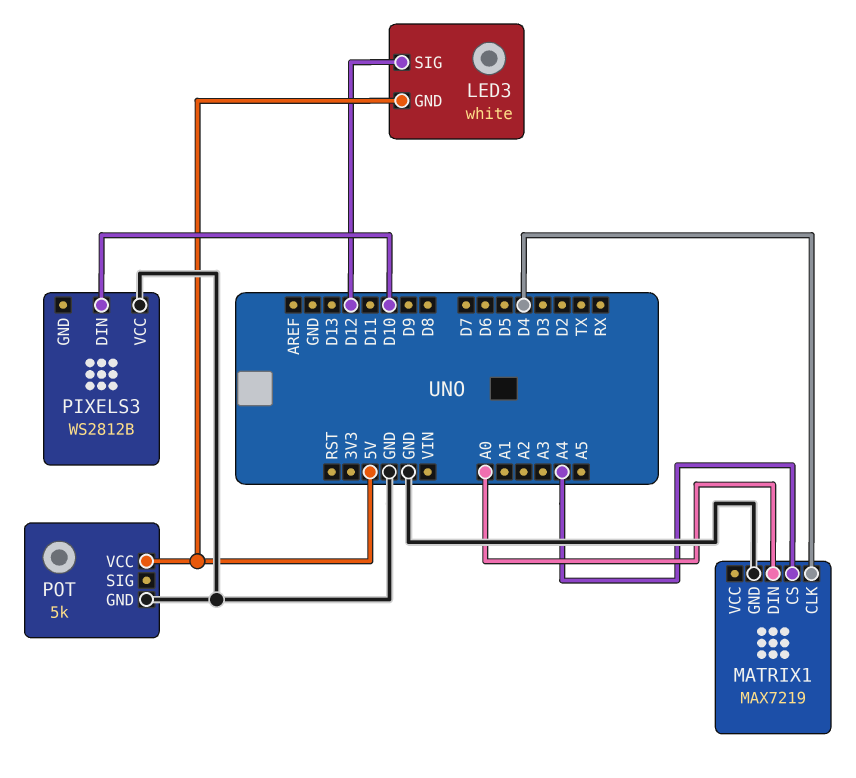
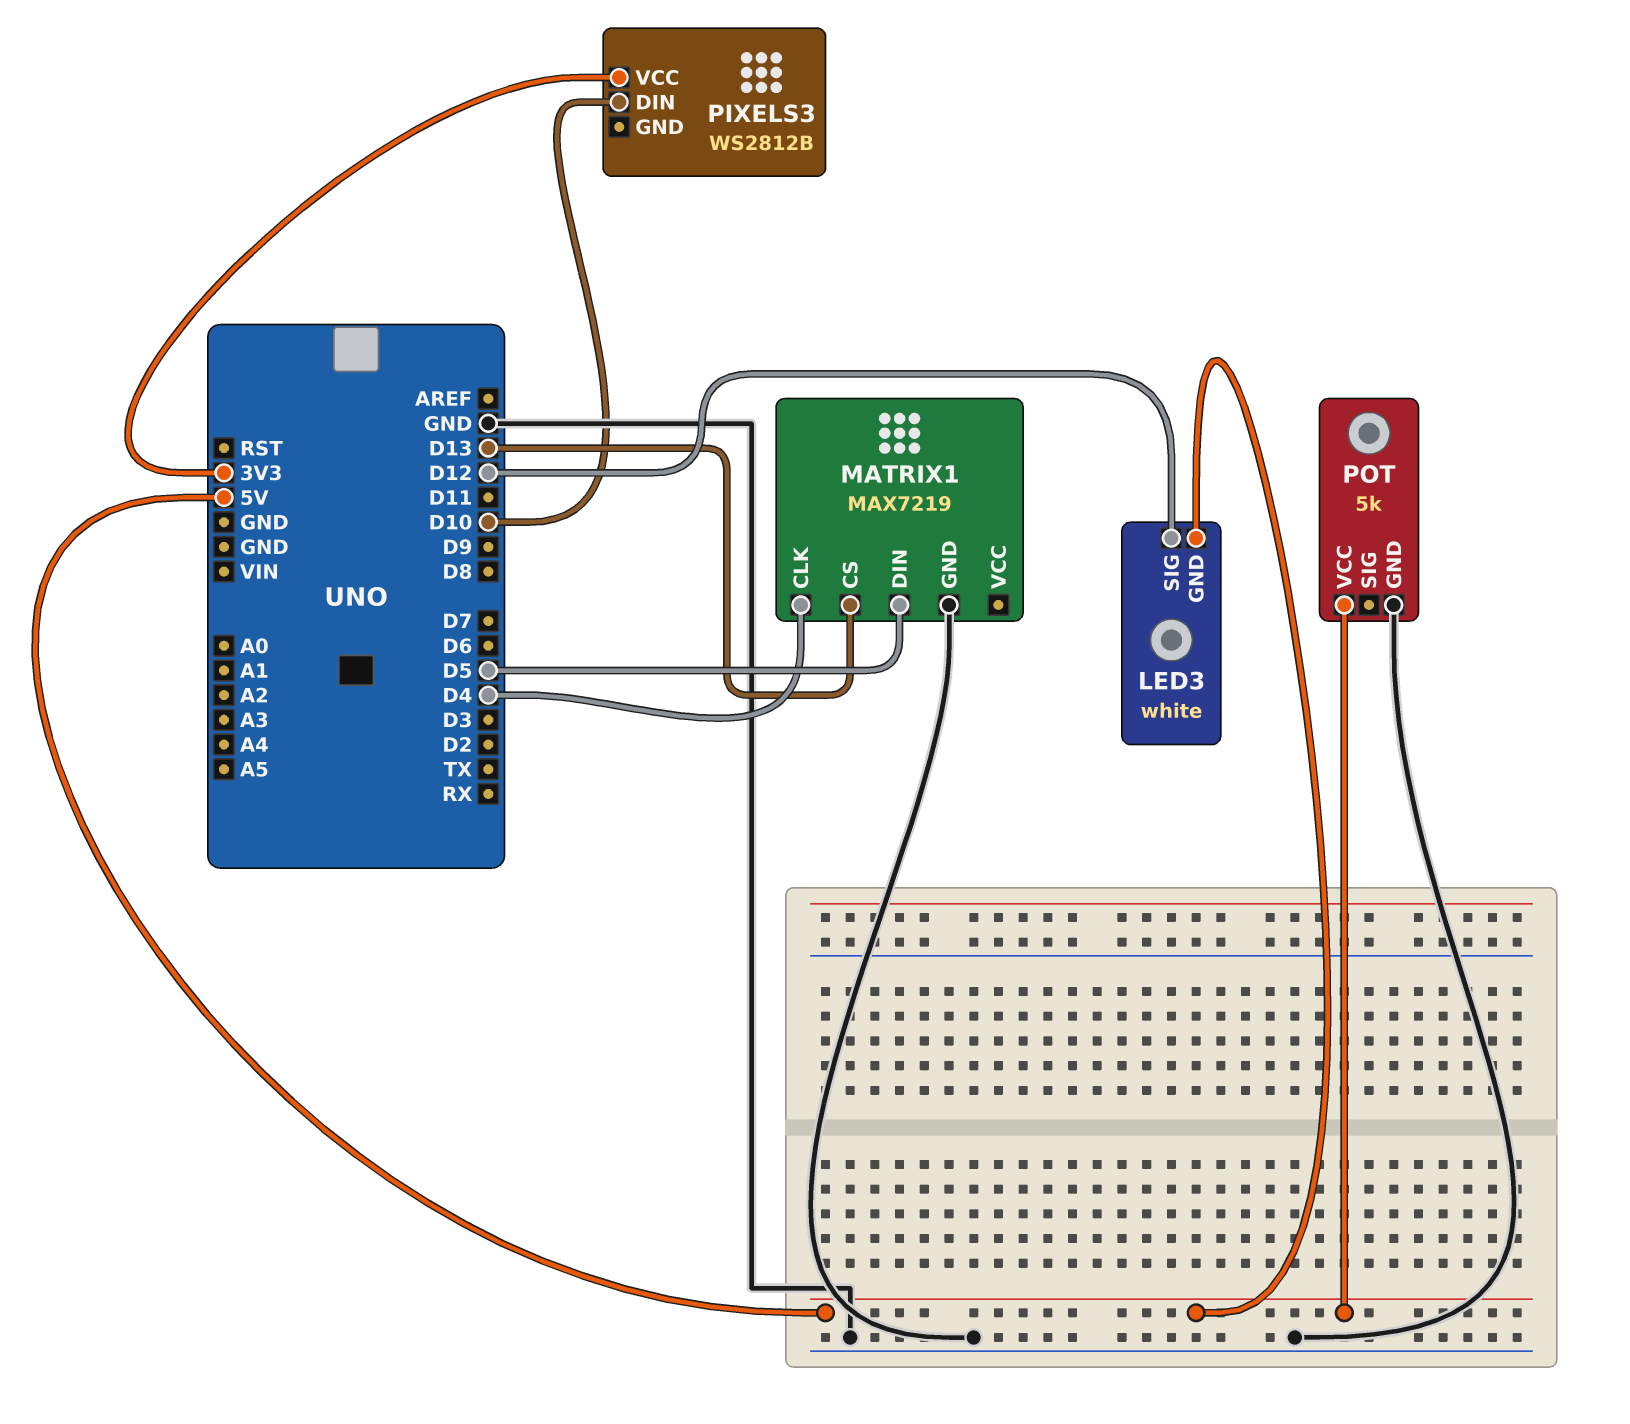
MATRIX1 pin CS: A4 -> D13
MATRIX1 pin DIN: A0 -> D5
PIXELS3 pin VCC: GND -> 3V3

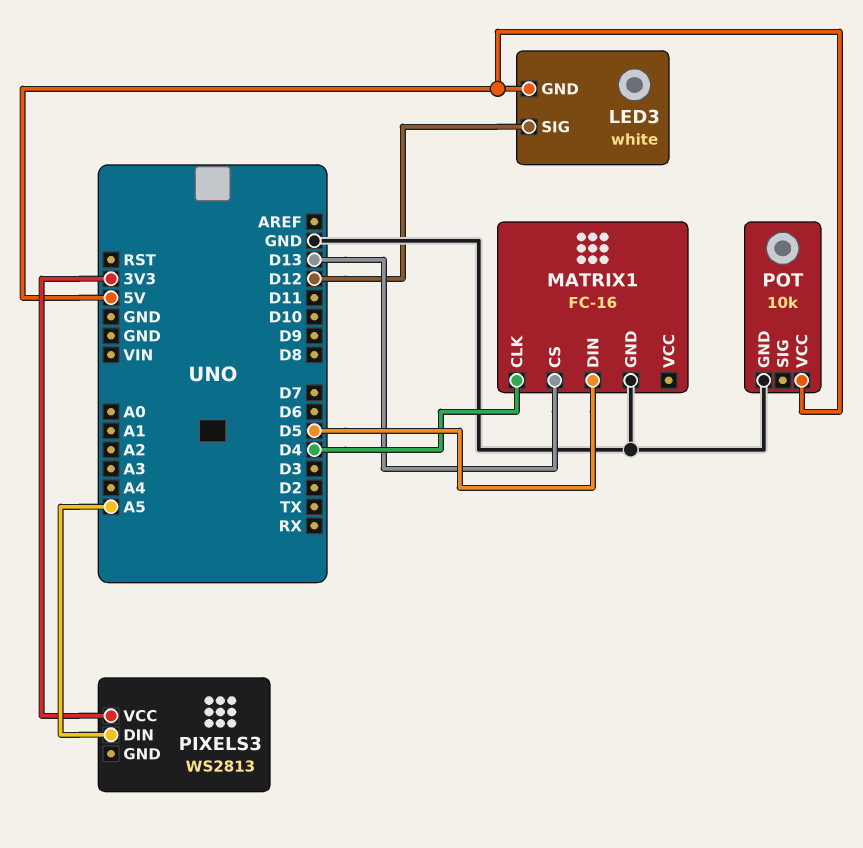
MATRIX1: MAX7219 -> FC-16
PIXELS3: WS2812B -> WS2813
PIXELS3 pin DIN: D10 -> A5
POT: 5k -> 10k

